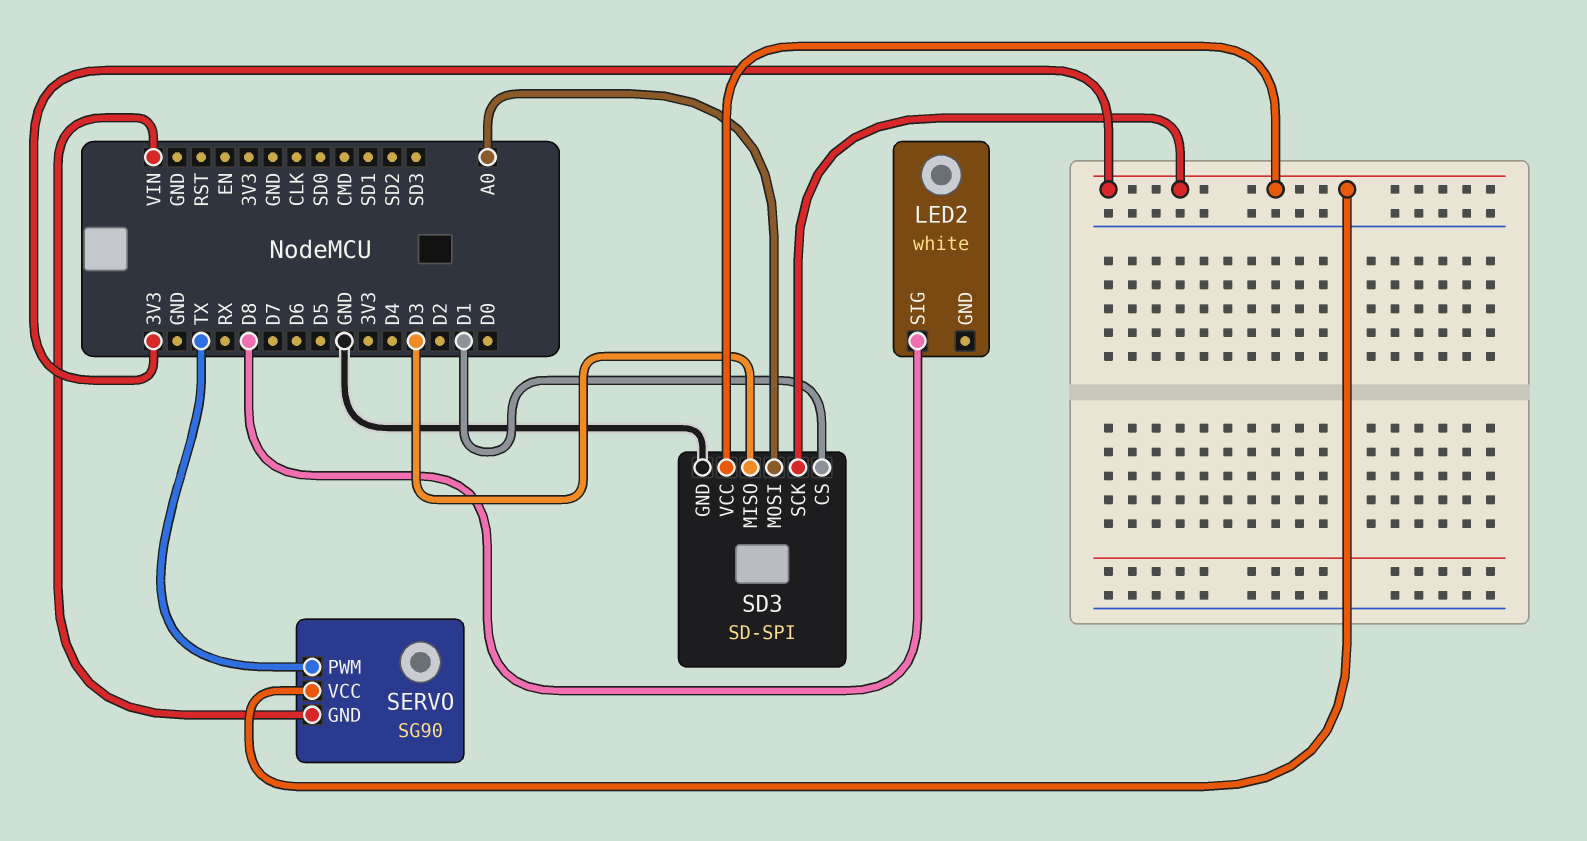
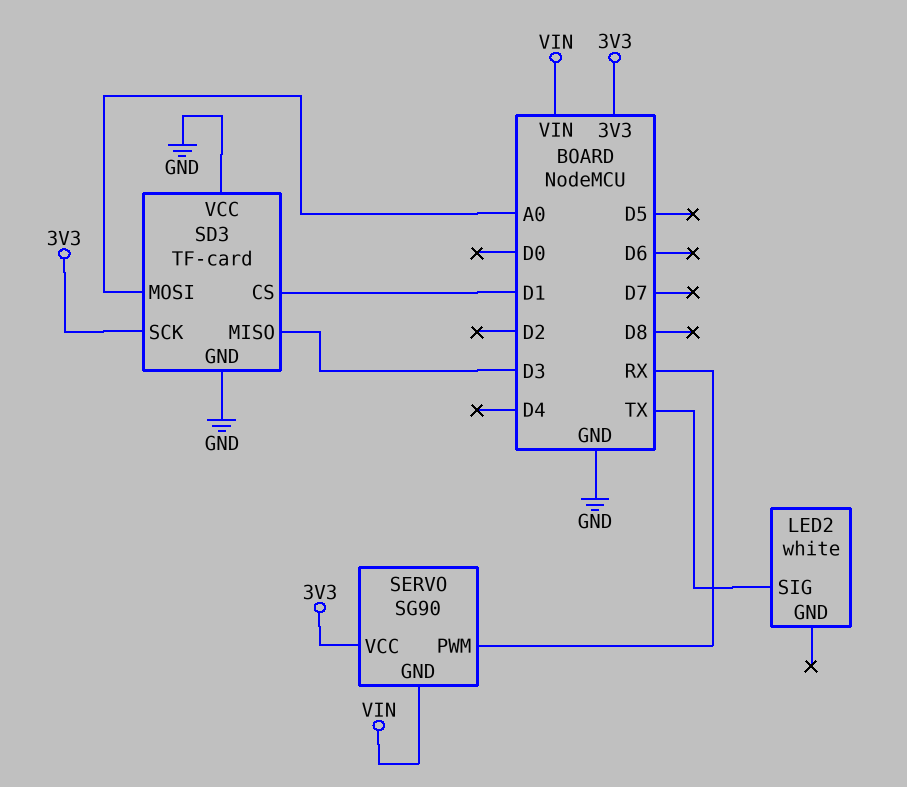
LED2 pin SIG: D8 -> TX
SD3: SD-SPI -> TF-card
SD3 pin VCC: 3V3 -> GND
SERVO pin PWM: TX -> RX

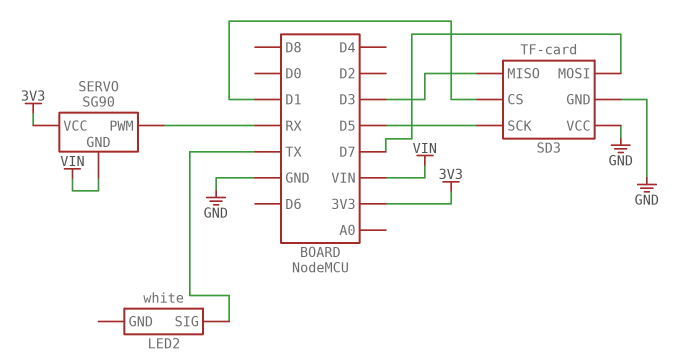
SD3 pin MOSI: A0 -> D7
SD3 pin SCK: 3V3 -> D5

